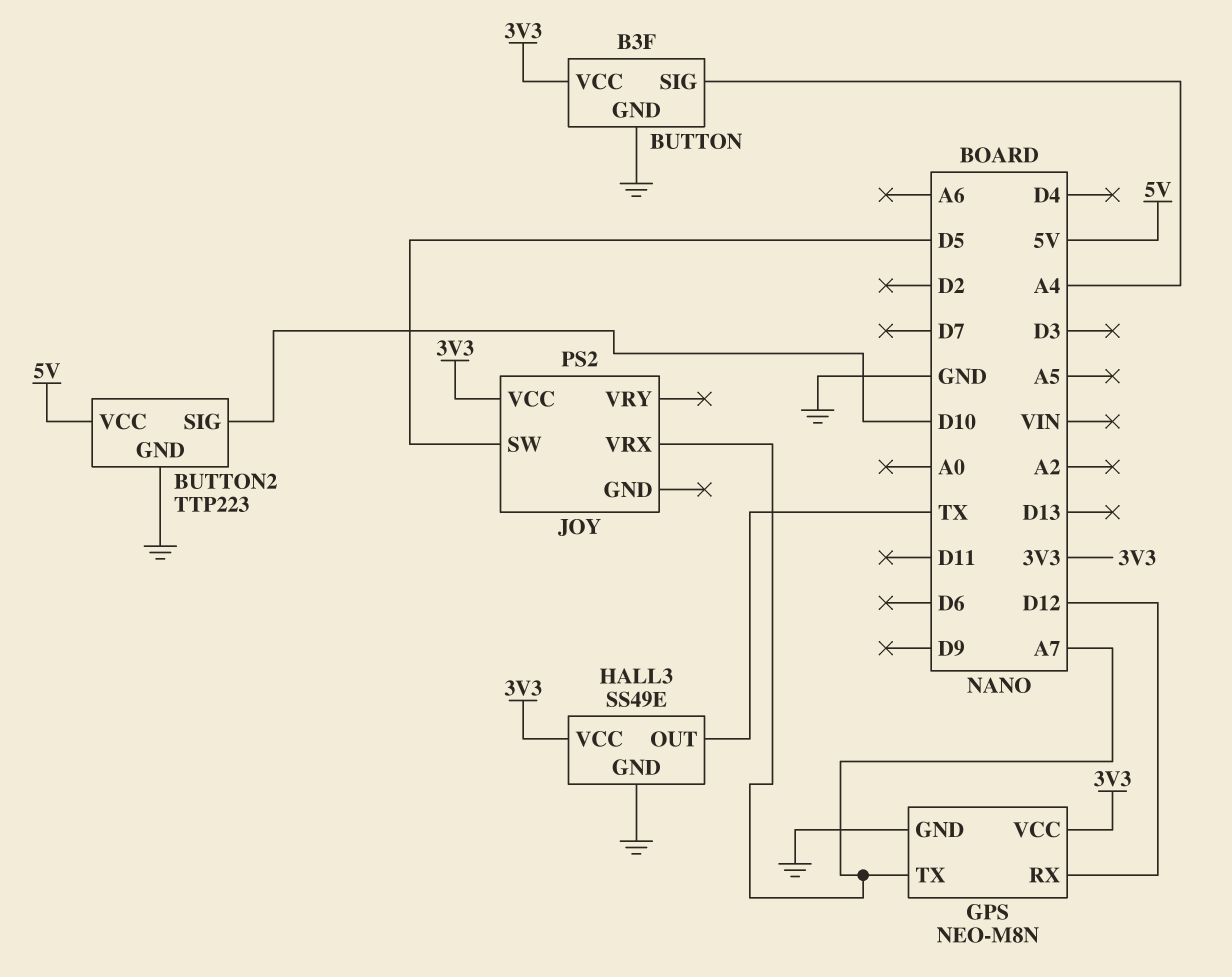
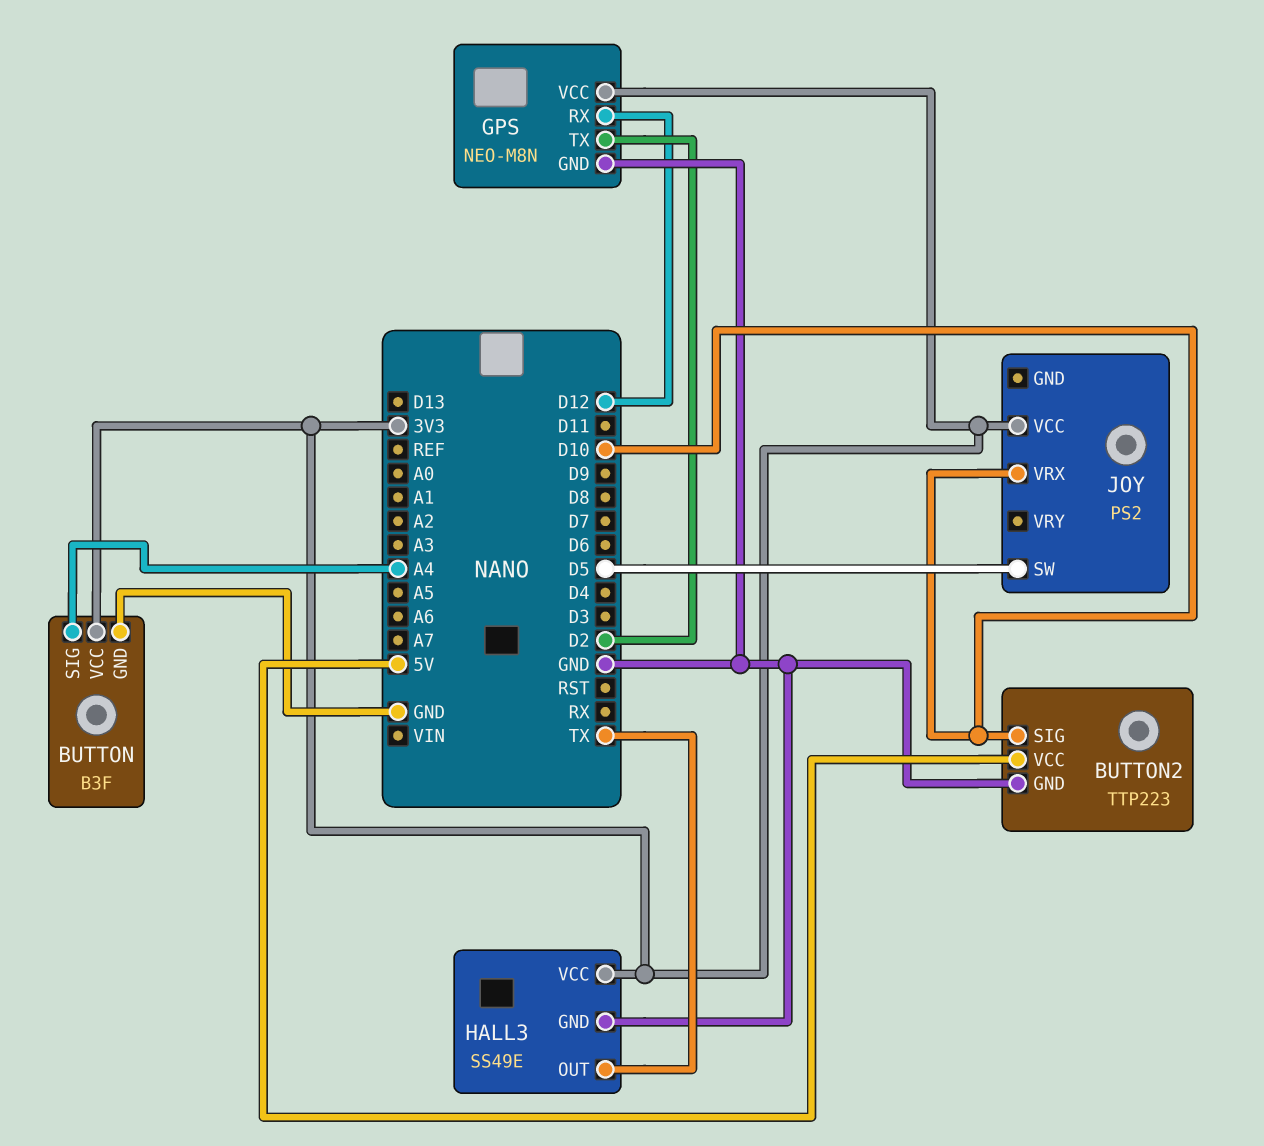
GPS pin TX: A7 -> D2
JOY pin VRX: A7 -> D10

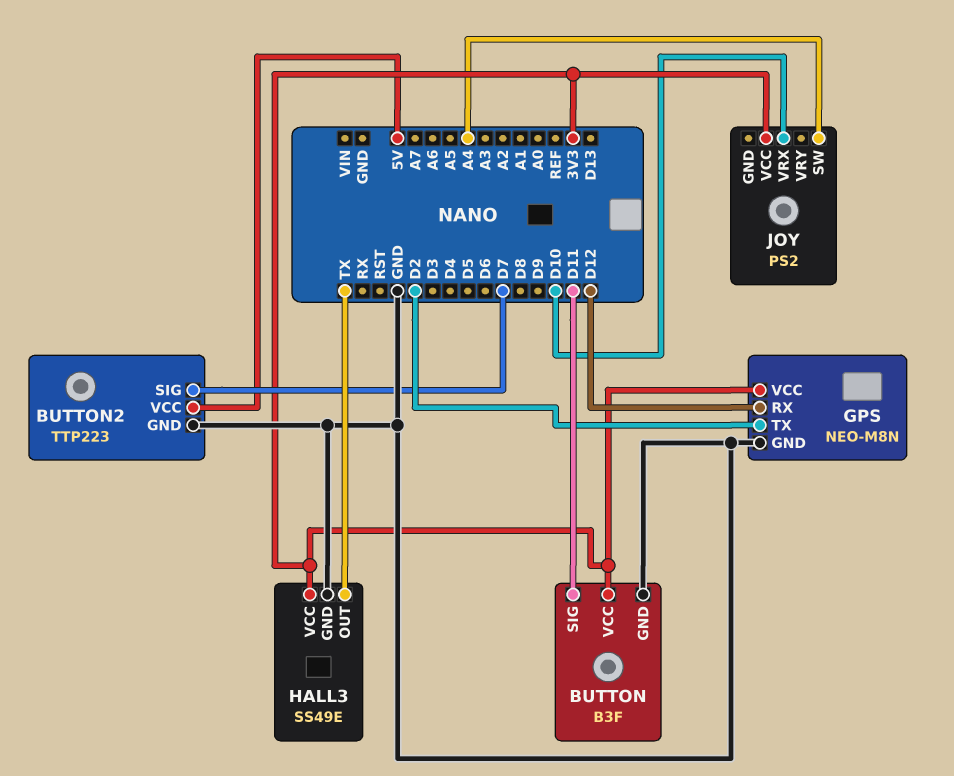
BUTTON pin SIG: A4 -> D11
BUTTON2 pin SIG: D10 -> D7
JOY pin SW: D5 -> A4

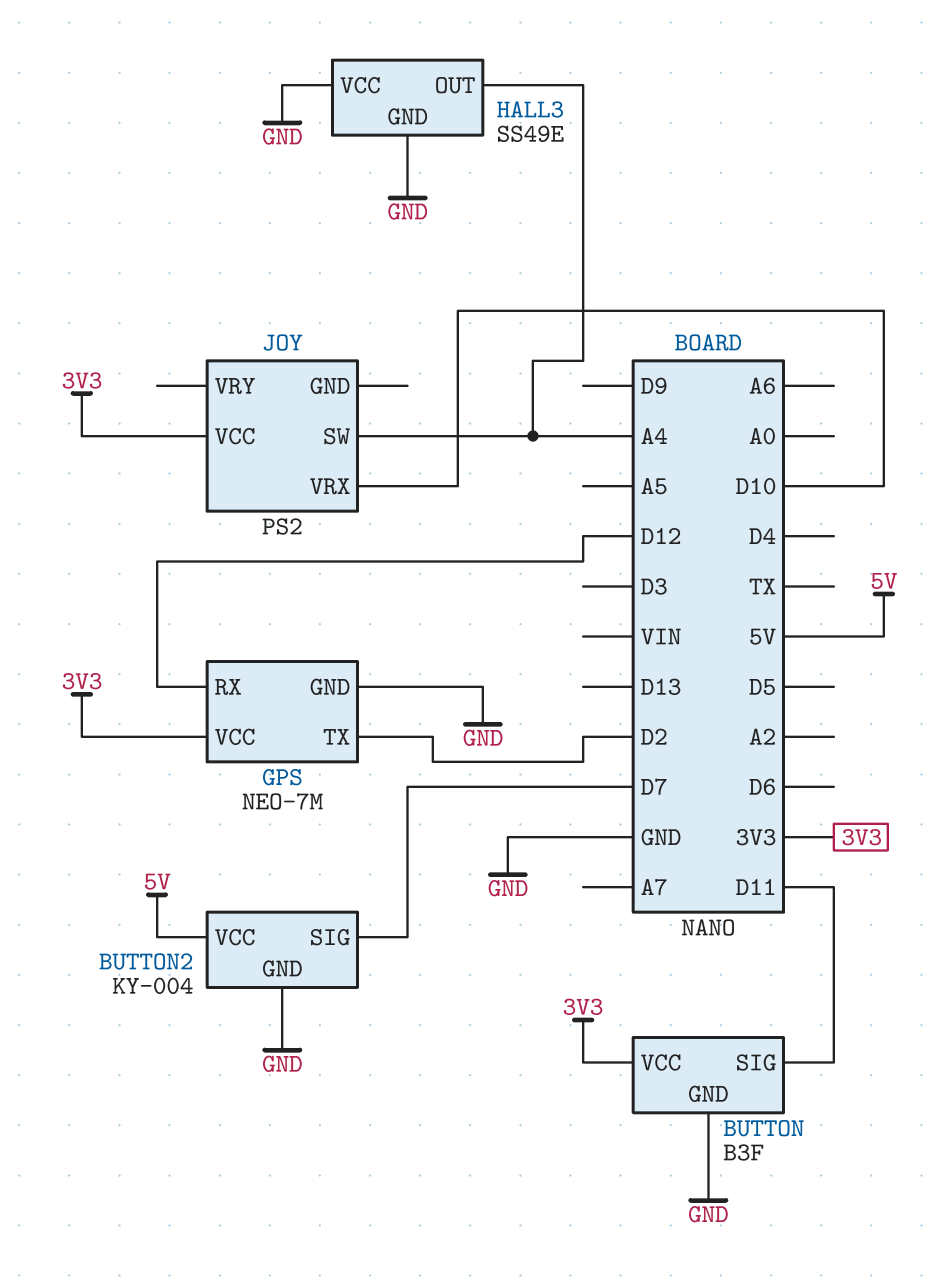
BUTTON2: TTP223 -> KY-004
GPS: NEO-M8N -> NEO-7M
HALL3 pin OUT: TX -> A4
HALL3 pin VCC: 3V3 -> GND

